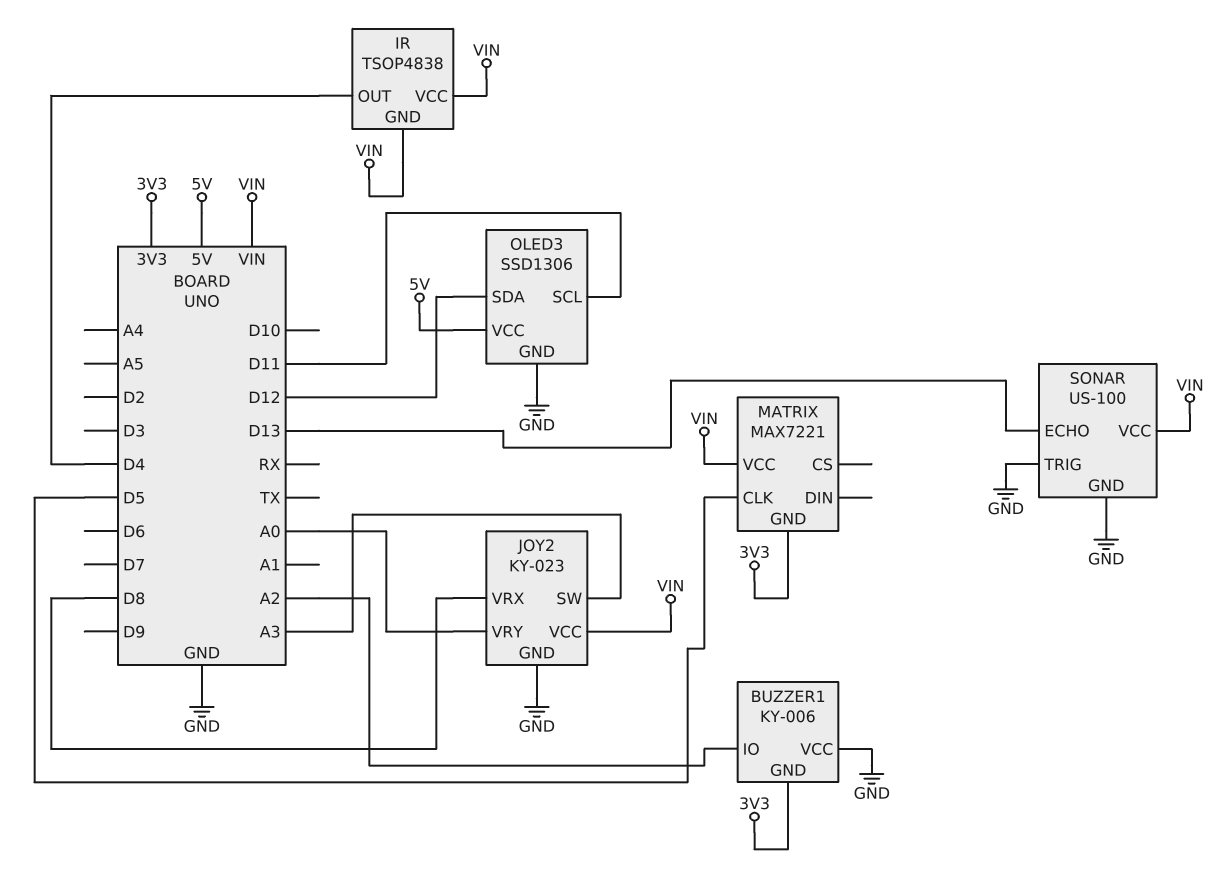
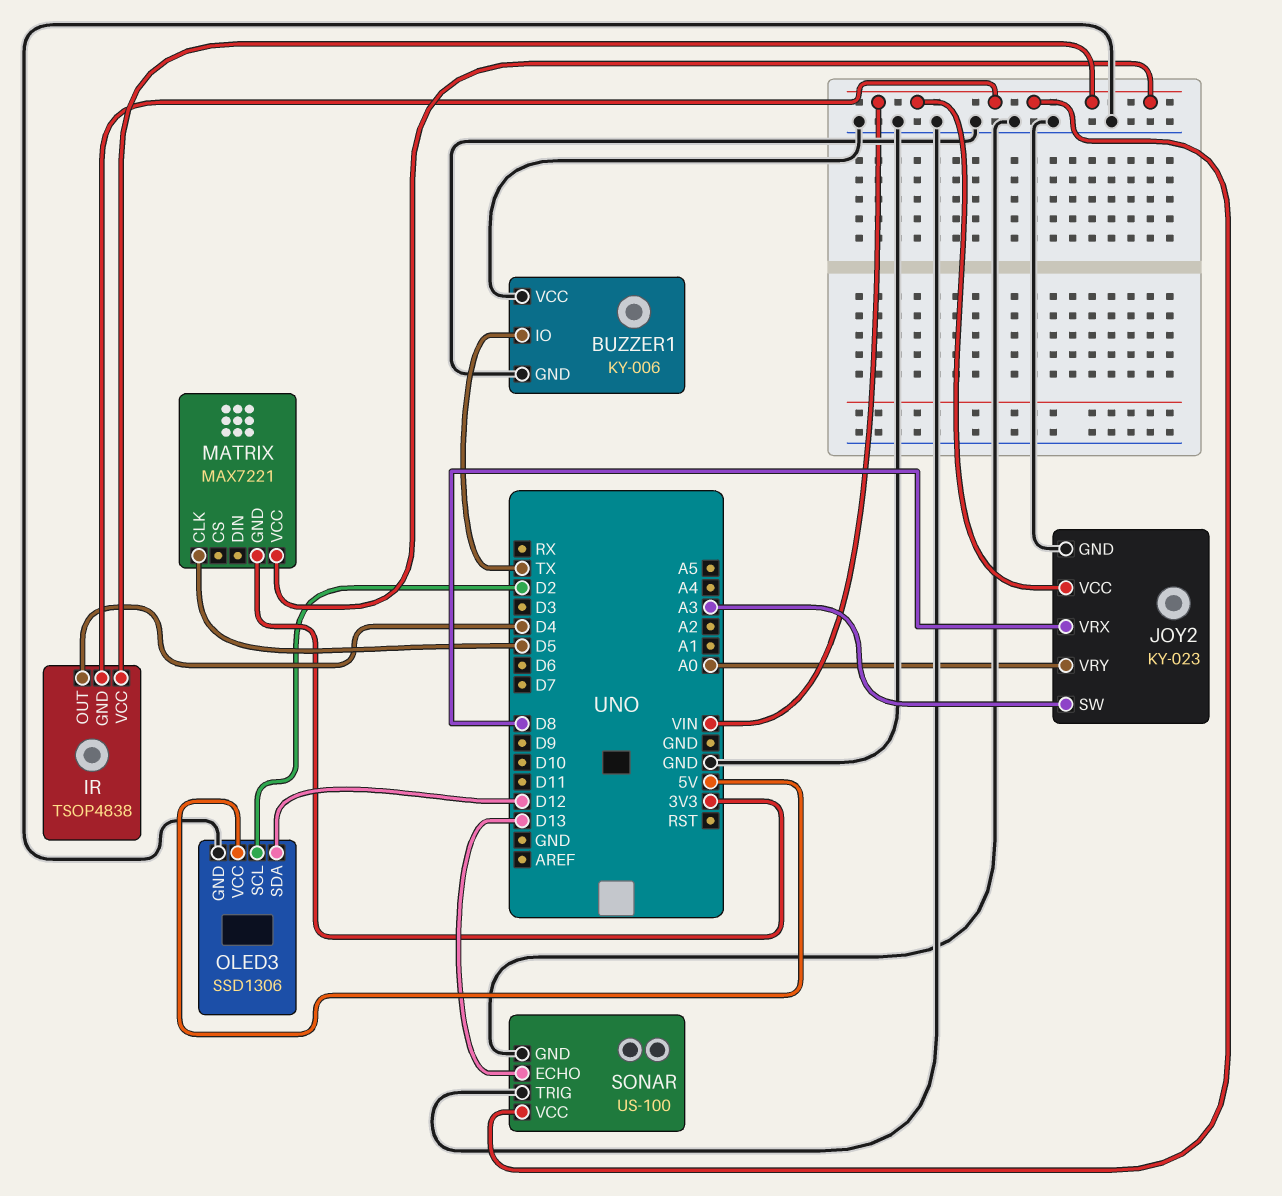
BUZZER1 pin GND: 3V3 -> GND
BUZZER1 pin IO: A2 -> TX
OLED3 pin SCL: D11 -> D2

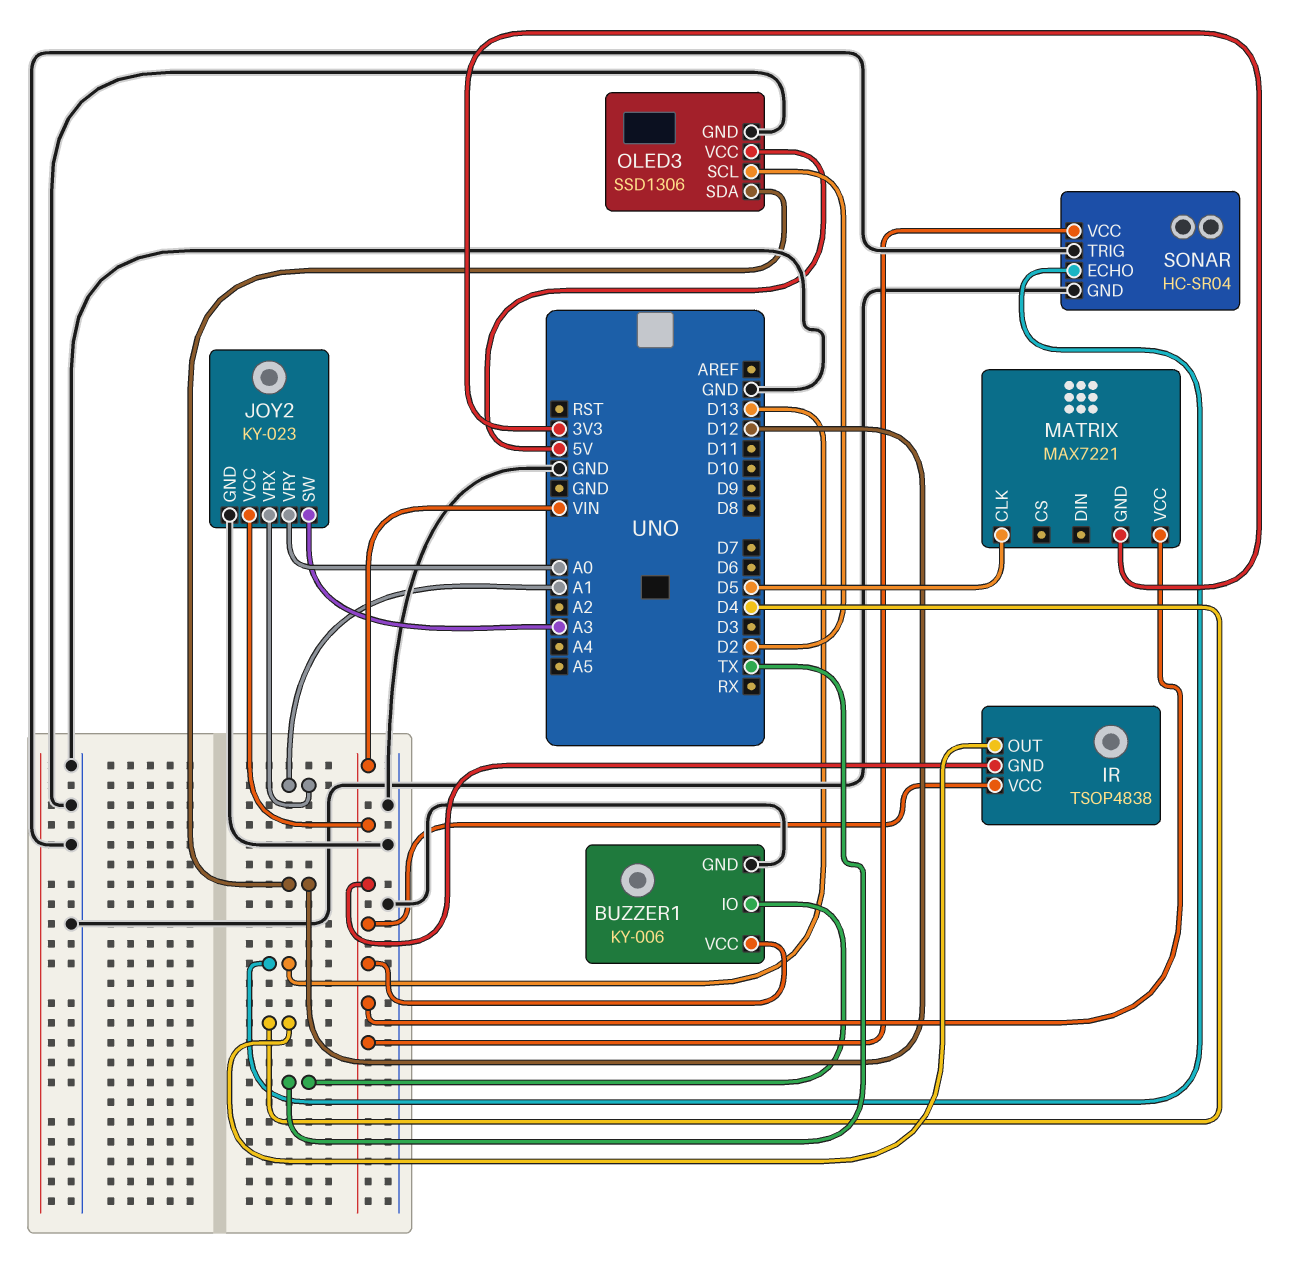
BUZZER1 pin VCC: GND -> VIN
JOY2 pin VRX: D8 -> A1
SONAR: US-100 -> HC-SR04

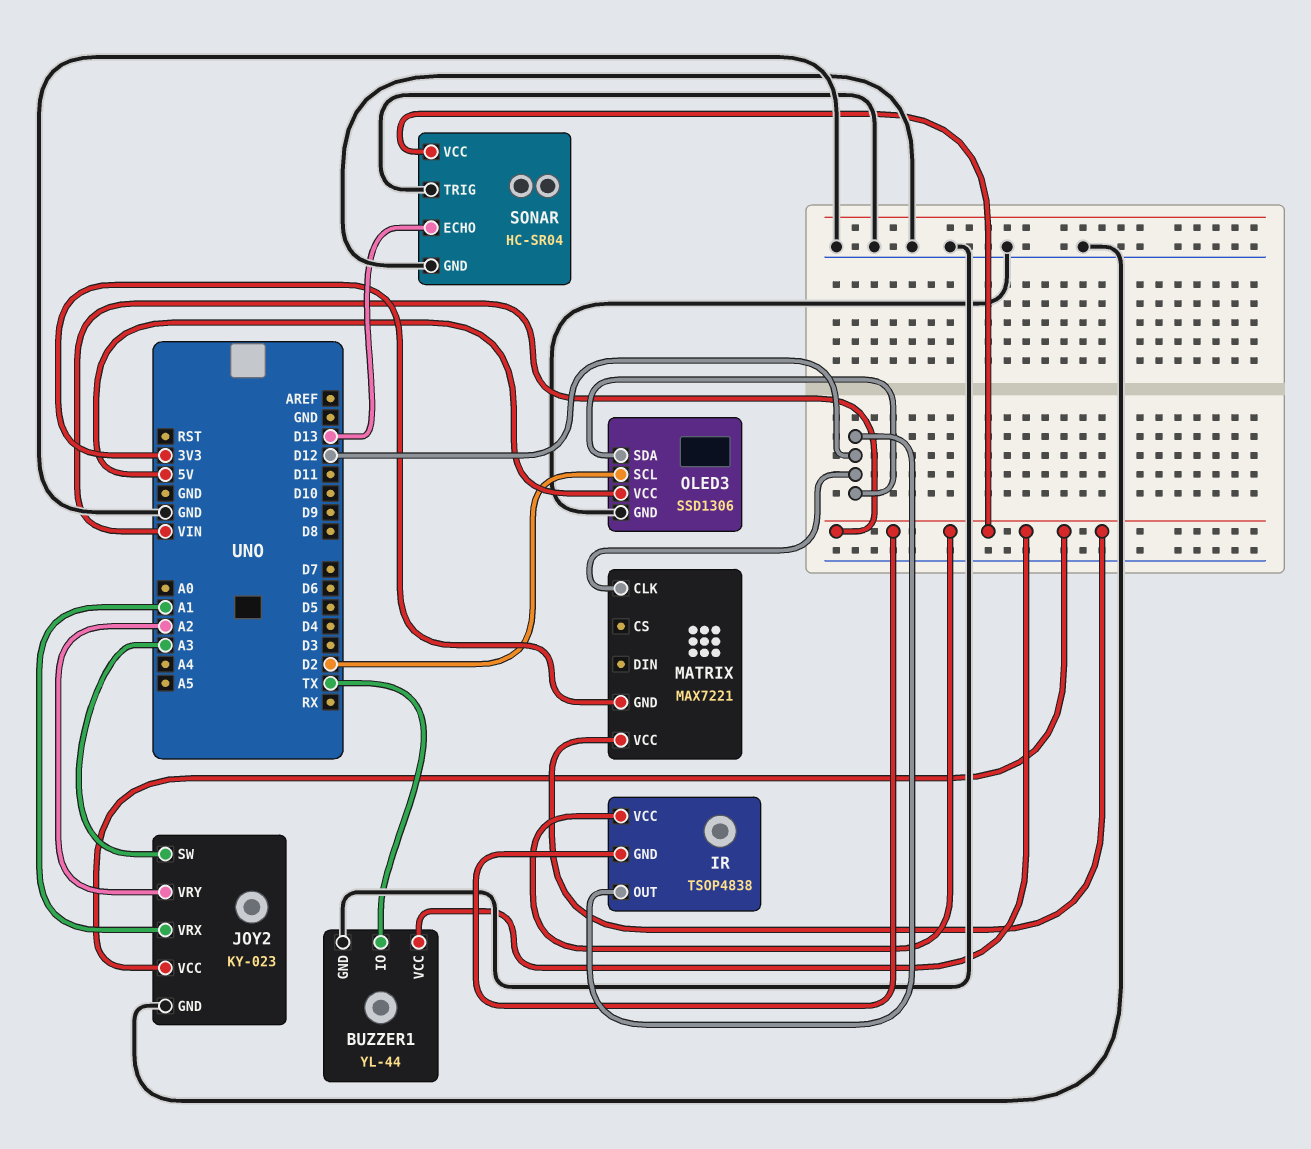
BUZZER1: KY-006 -> YL-44
IR pin OUT: D4 -> D12
JOY2 pin VRY: A0 -> A2
MATRIX pin CLK: D5 -> D12

